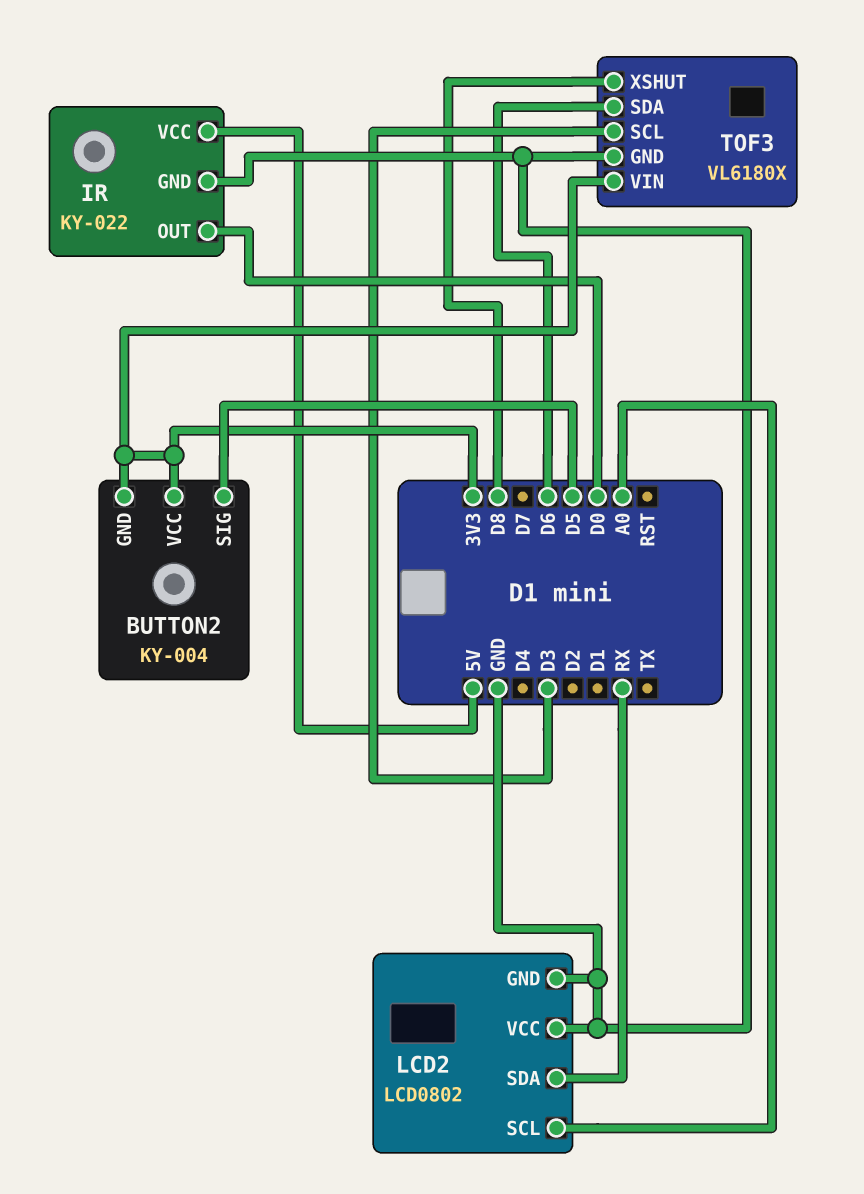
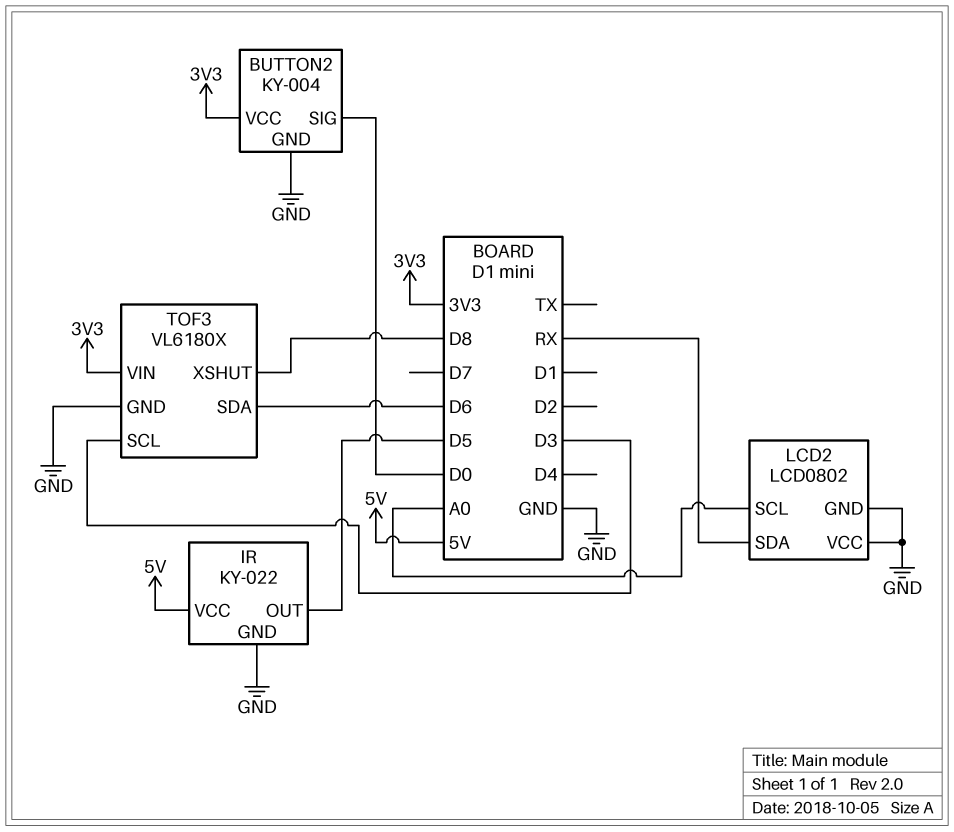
BUTTON2 pin GND: 3V3 -> GND
BUTTON2 pin SIG: D5 -> D0
IR pin OUT: D0 -> D5

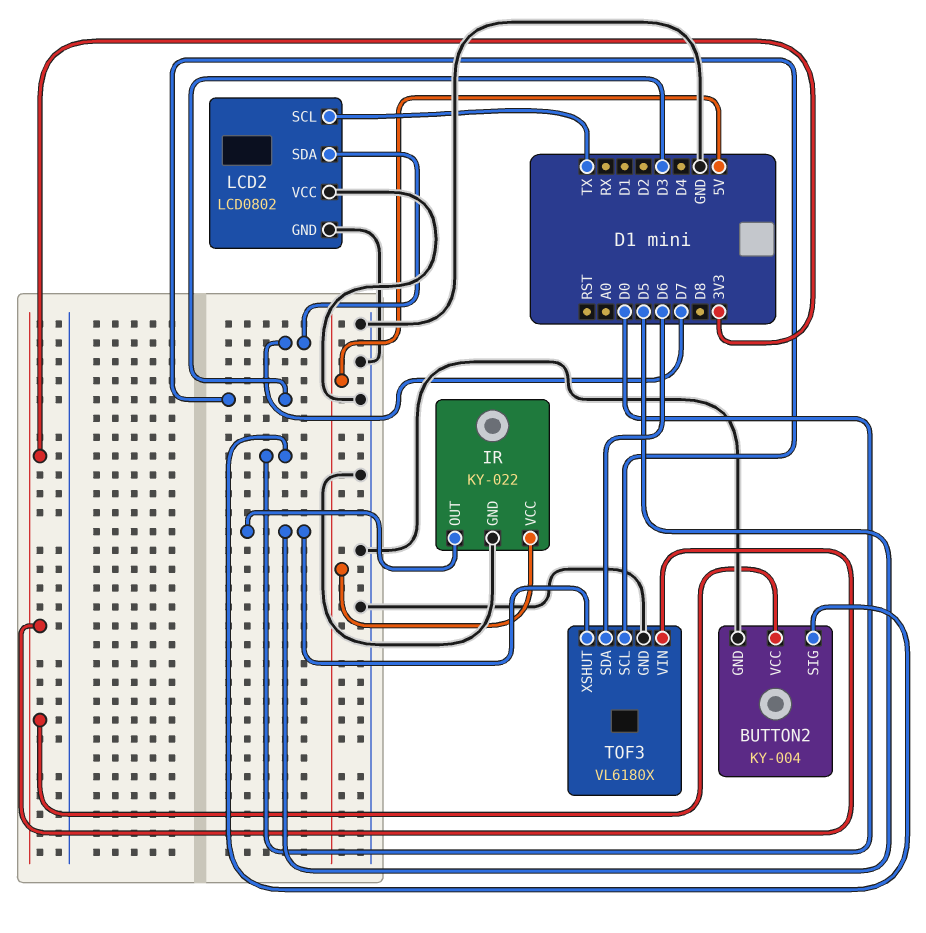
LCD2 pin SCL: A0 -> TX
LCD2 pin SDA: RX -> D7
TOF3 pin XSHUT: D8 -> D5

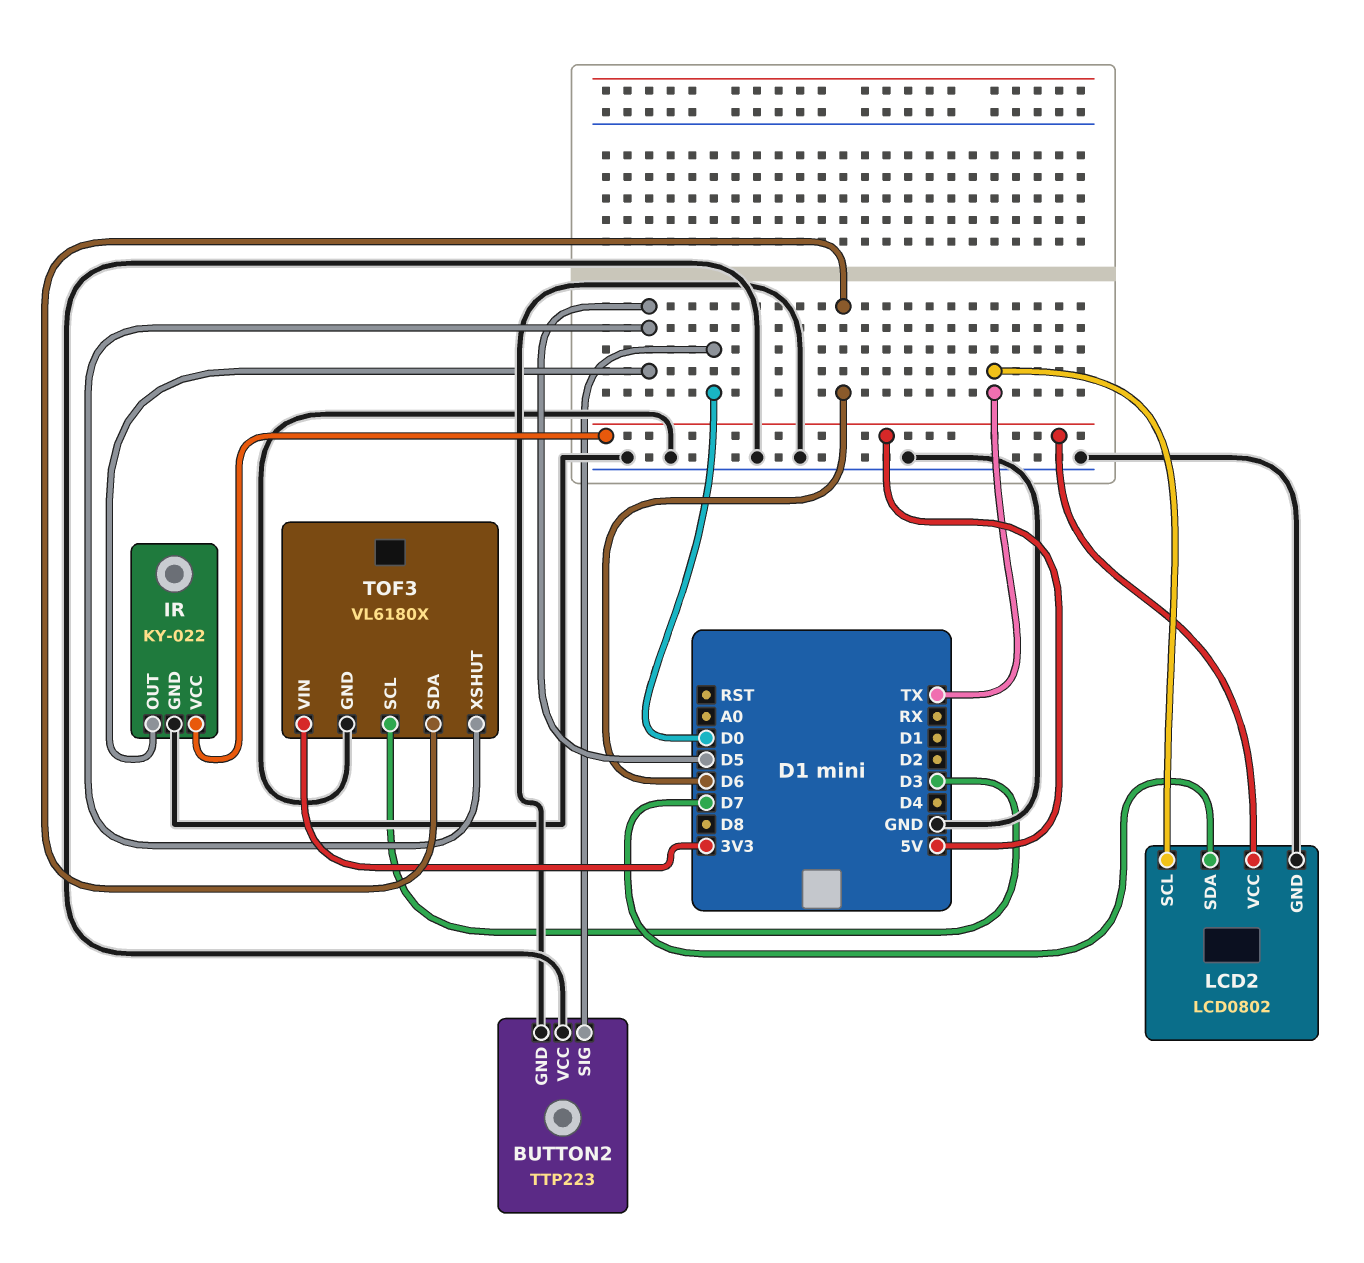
BUTTON2: KY-004 -> TTP223
BUTTON2 pin VCC: 3V3 -> GND
LCD2 pin VCC: GND -> 5V

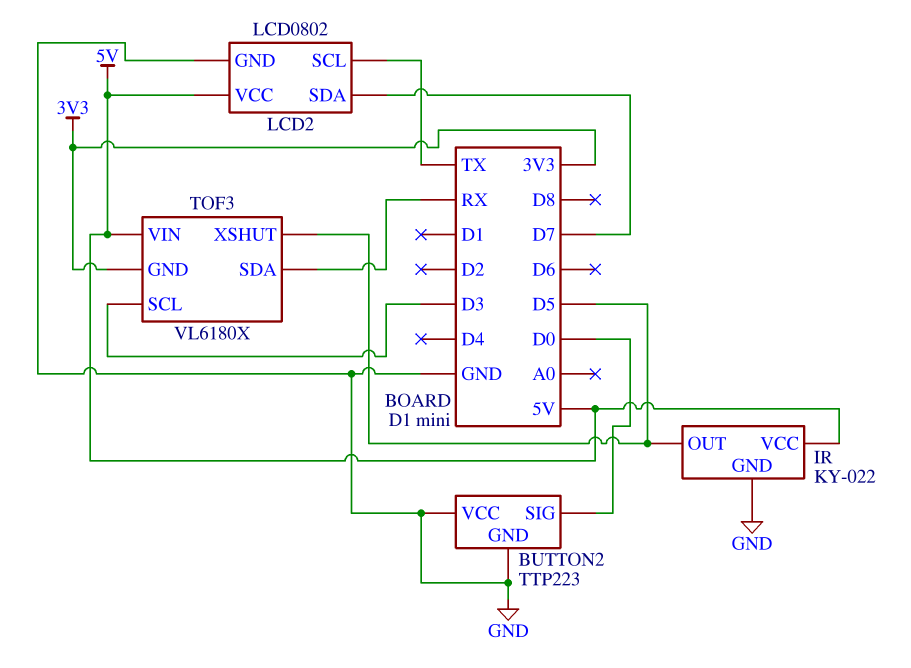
TOF3 pin GND: GND -> 3V3
TOF3 pin SDA: D6 -> RX
TOF3 pin VIN: 3V3 -> 5V

